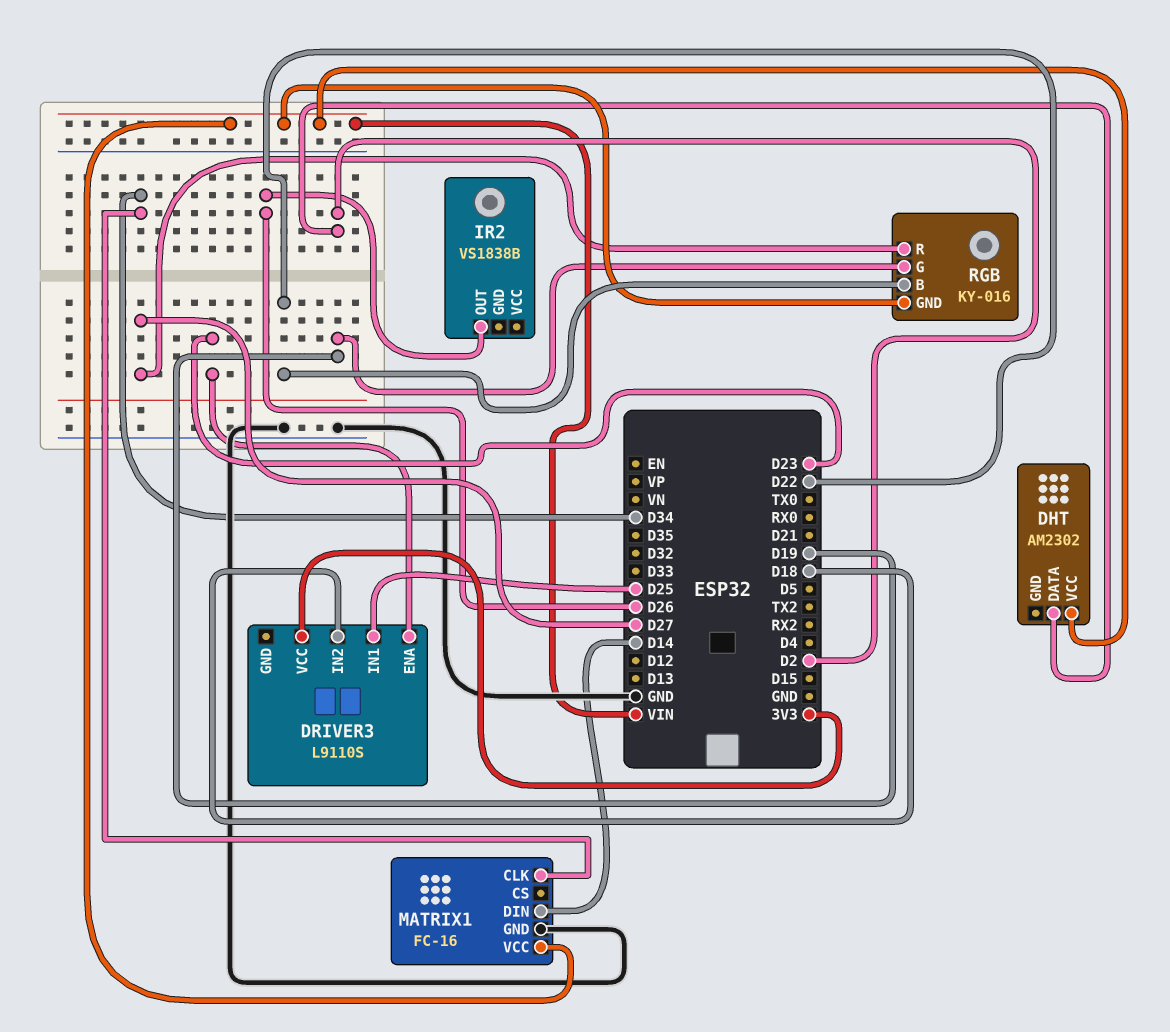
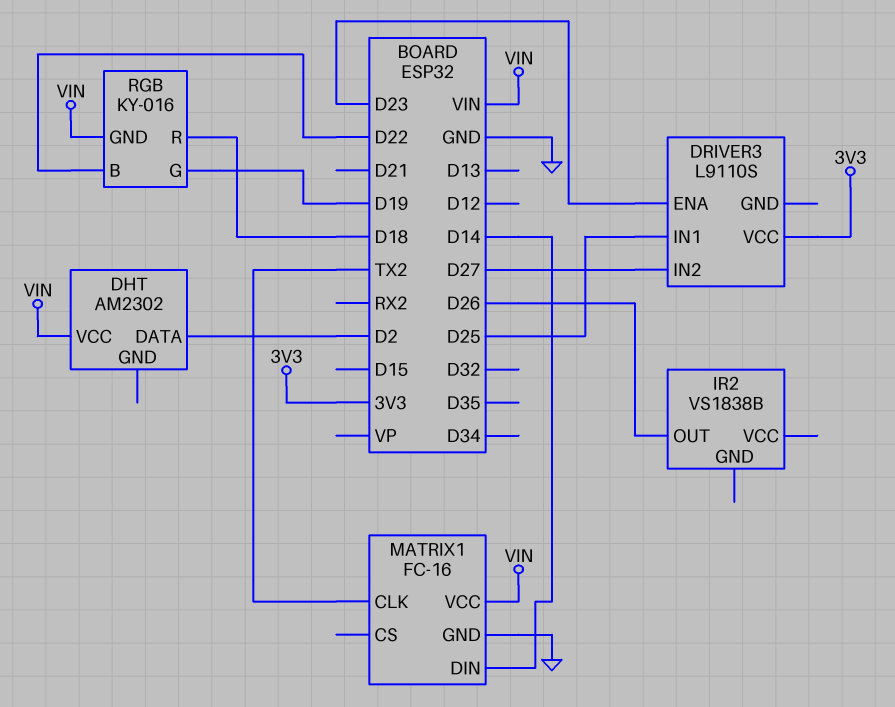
DRIVER3 pin IN2: D18 -> D27
MATRIX1 pin CLK: D34 -> TX2
RGB pin R: D27 -> D18

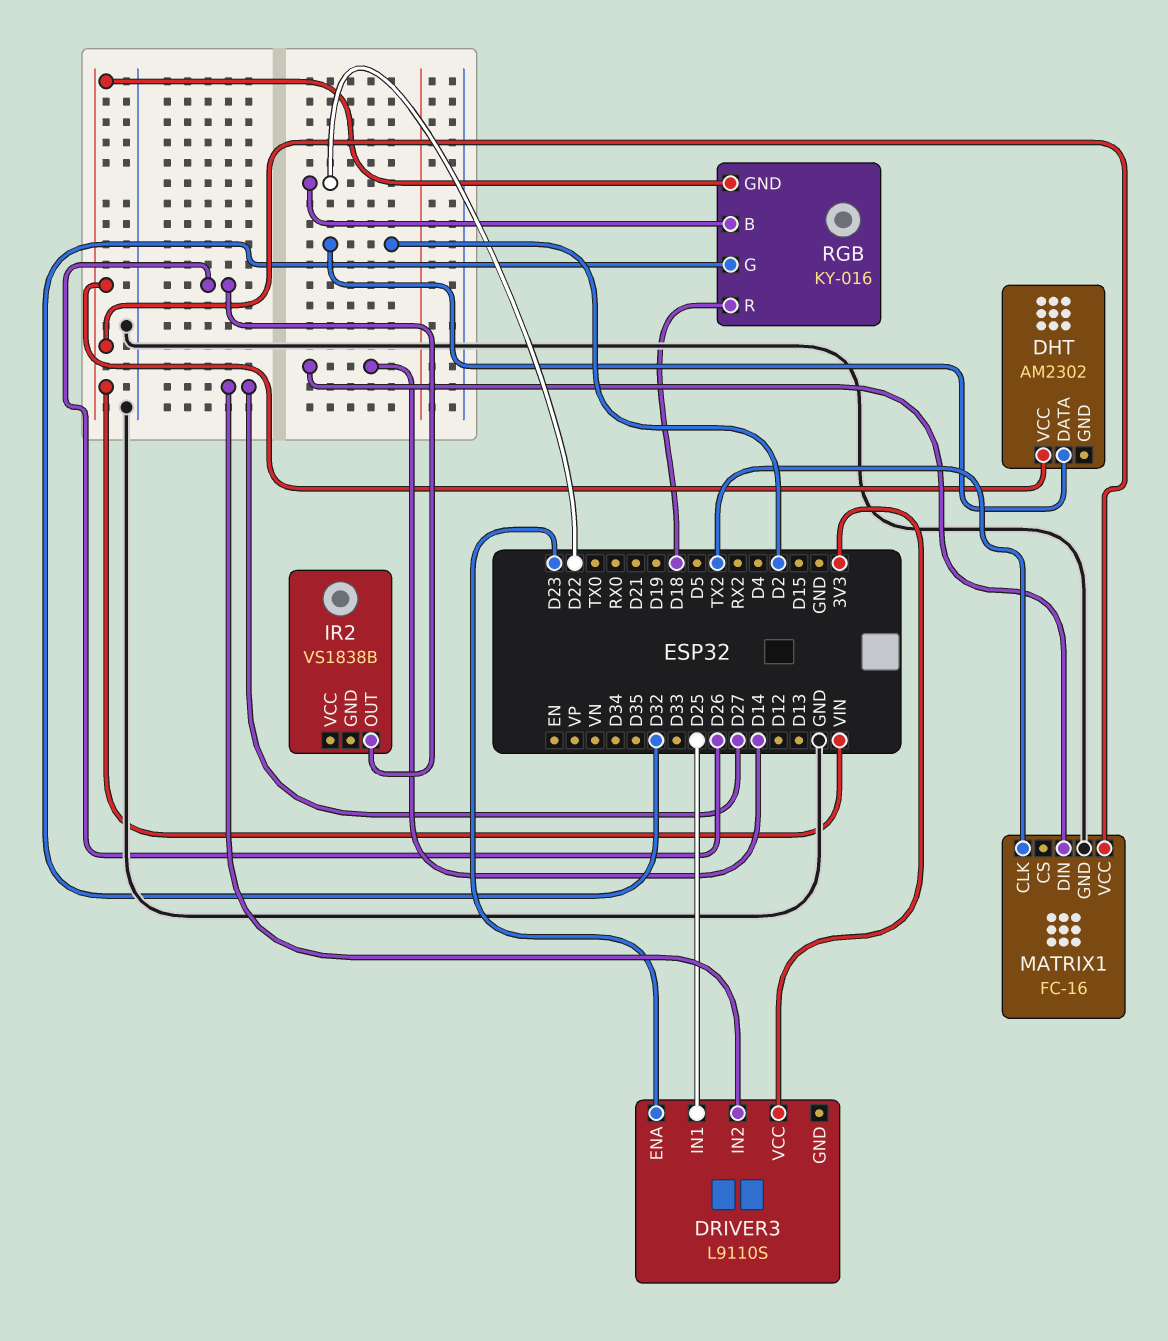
RGB pin G: D19 -> D32

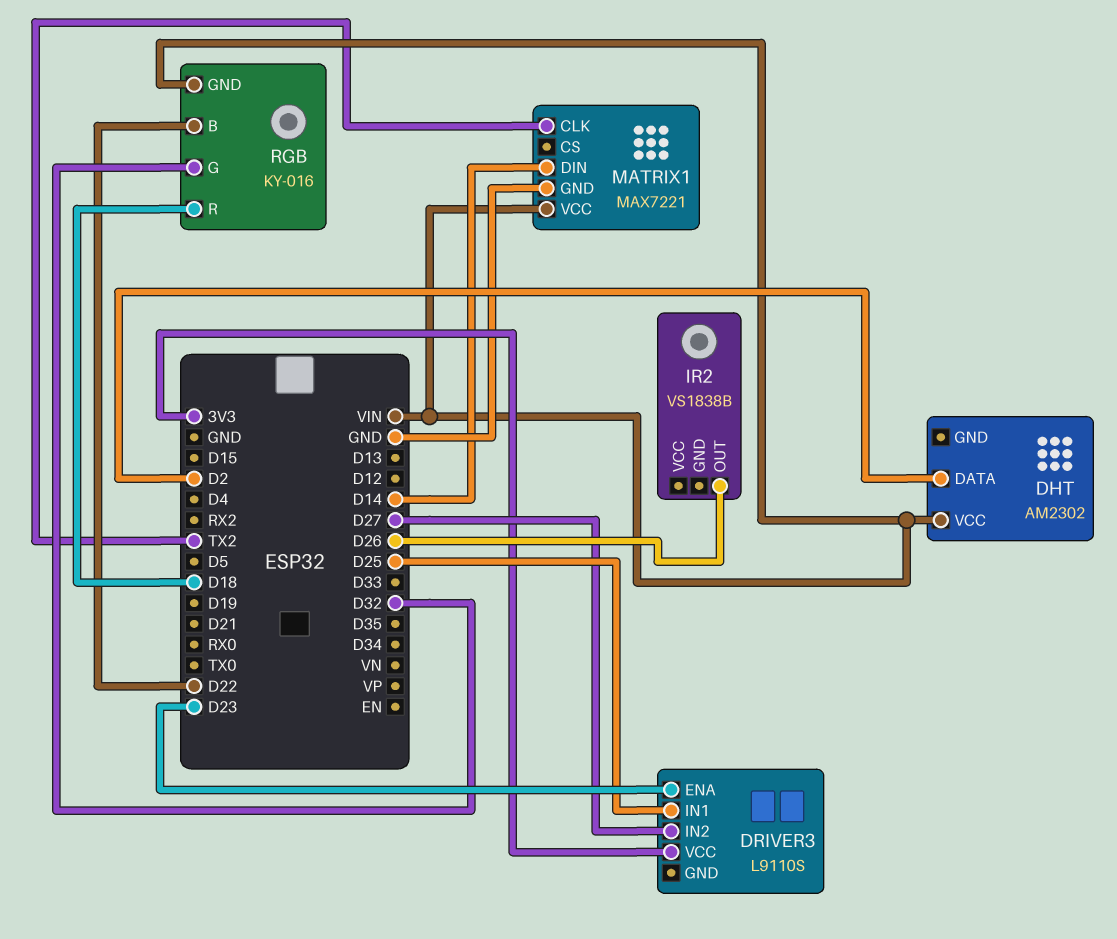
MATRIX1: FC-16 -> MAX7221

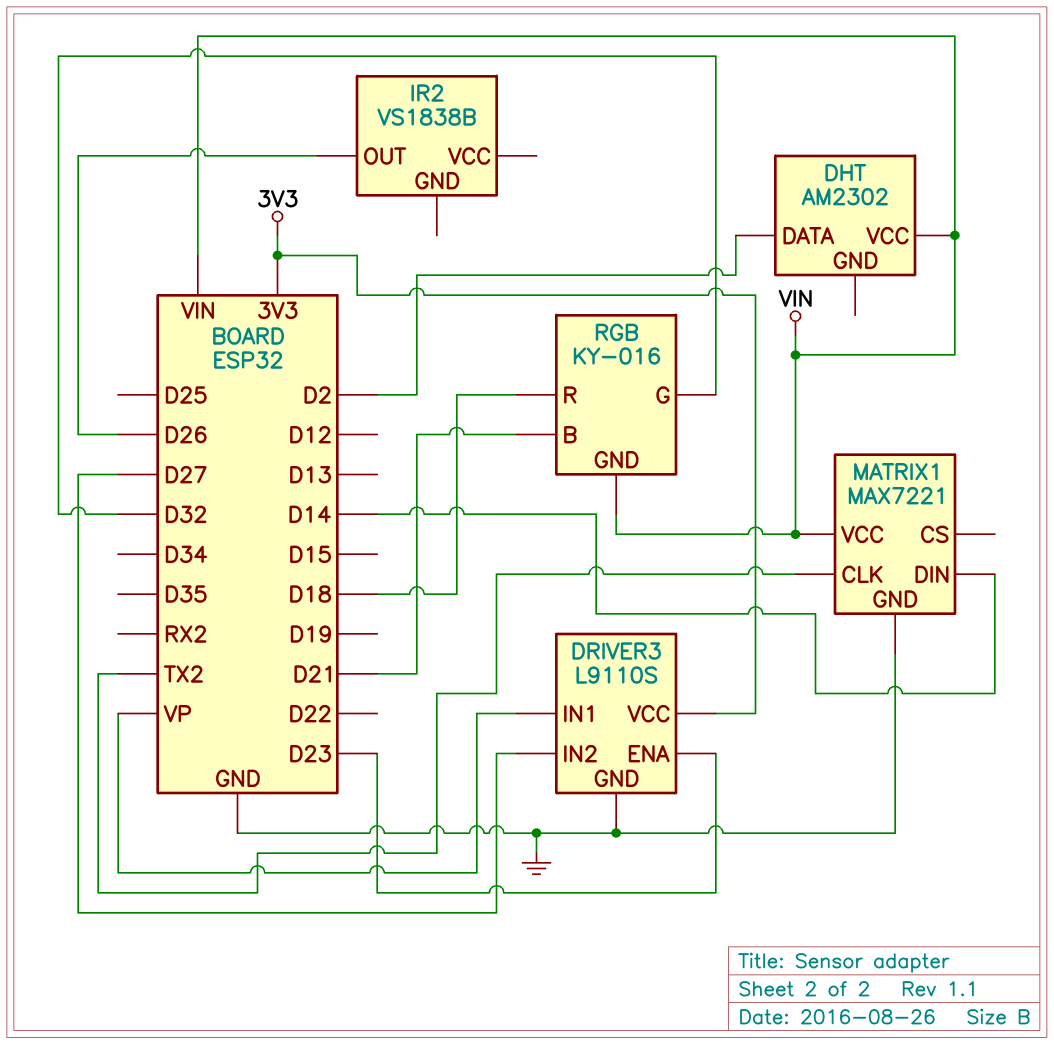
DRIVER3 pin GND: none -> GND
DRIVER3 pin IN1: D25 -> VP
RGB pin B: D22 -> D21

